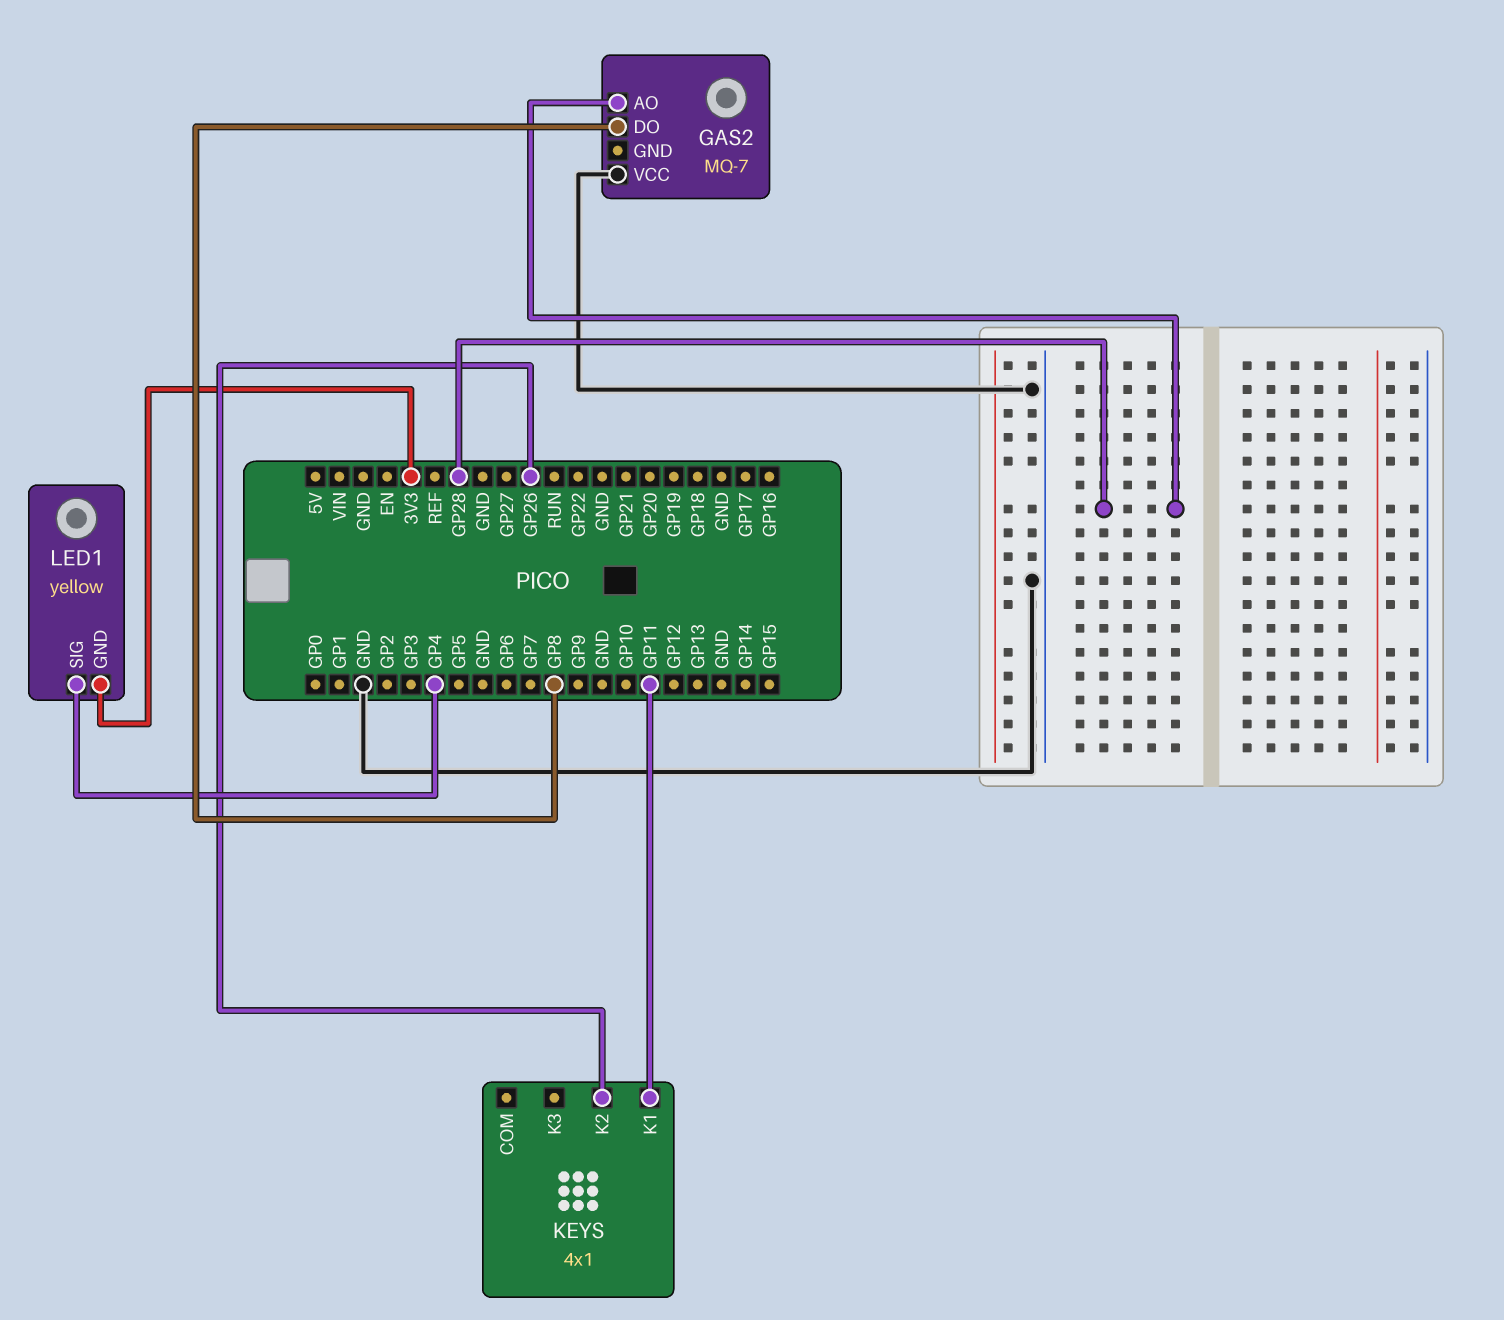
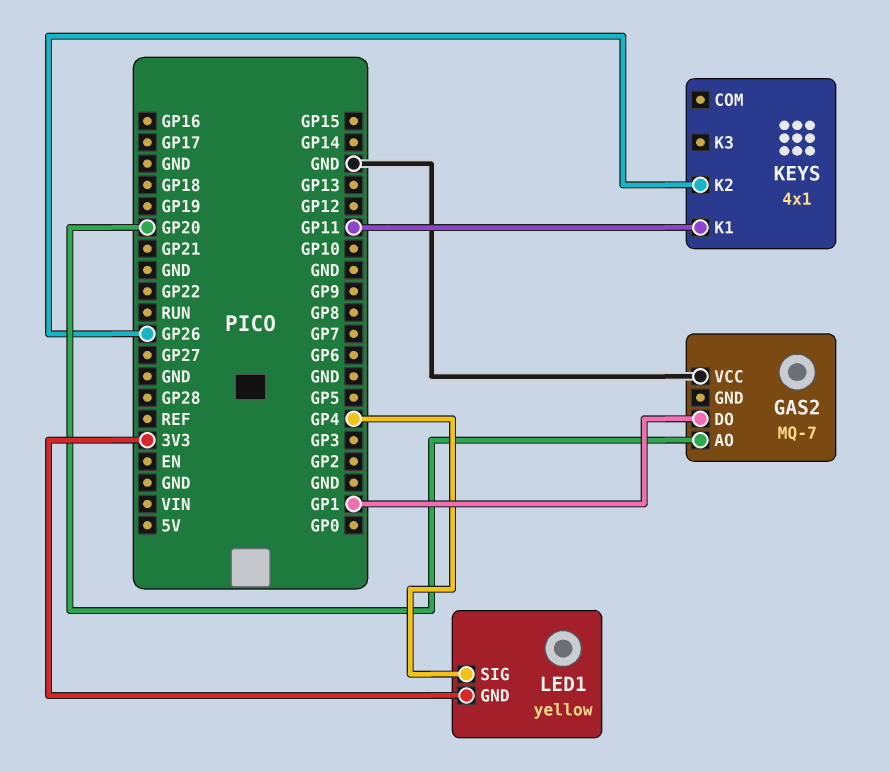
GAS2 pin AO: GP28 -> GP20
GAS2 pin DO: GP8 -> GP1

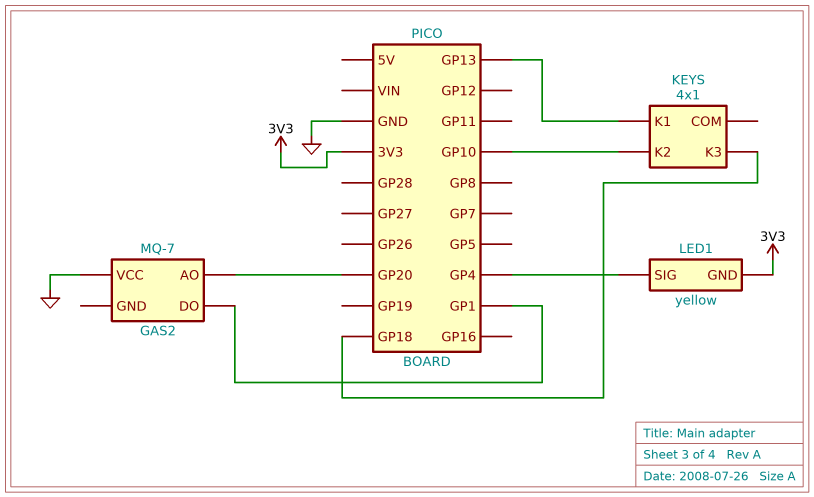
KEYS pin K1: GP11 -> GP13
KEYS pin K2: GP26 -> GP10
KEYS pin K3: none -> GP18

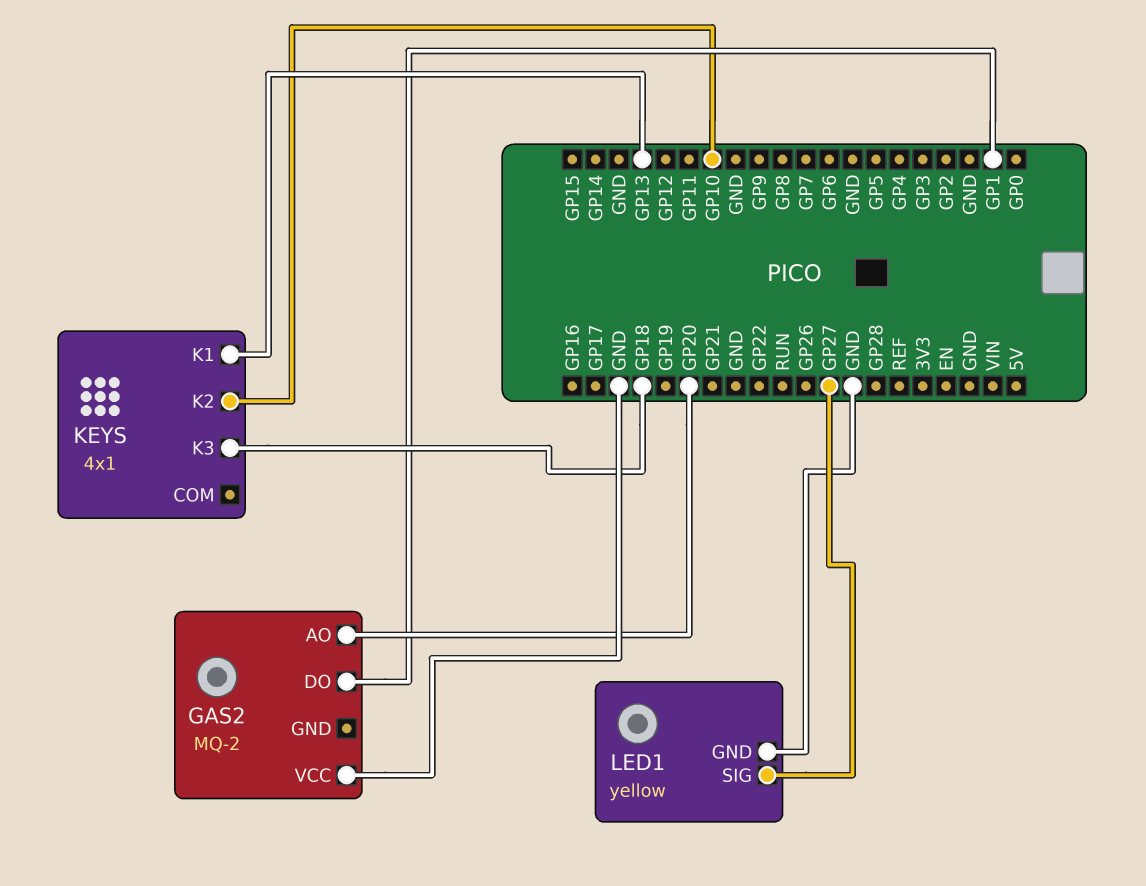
GAS2: MQ-7 -> MQ-2
LED1 pin GND: 3V3 -> GND
LED1 pin SIG: GP4 -> GP27

